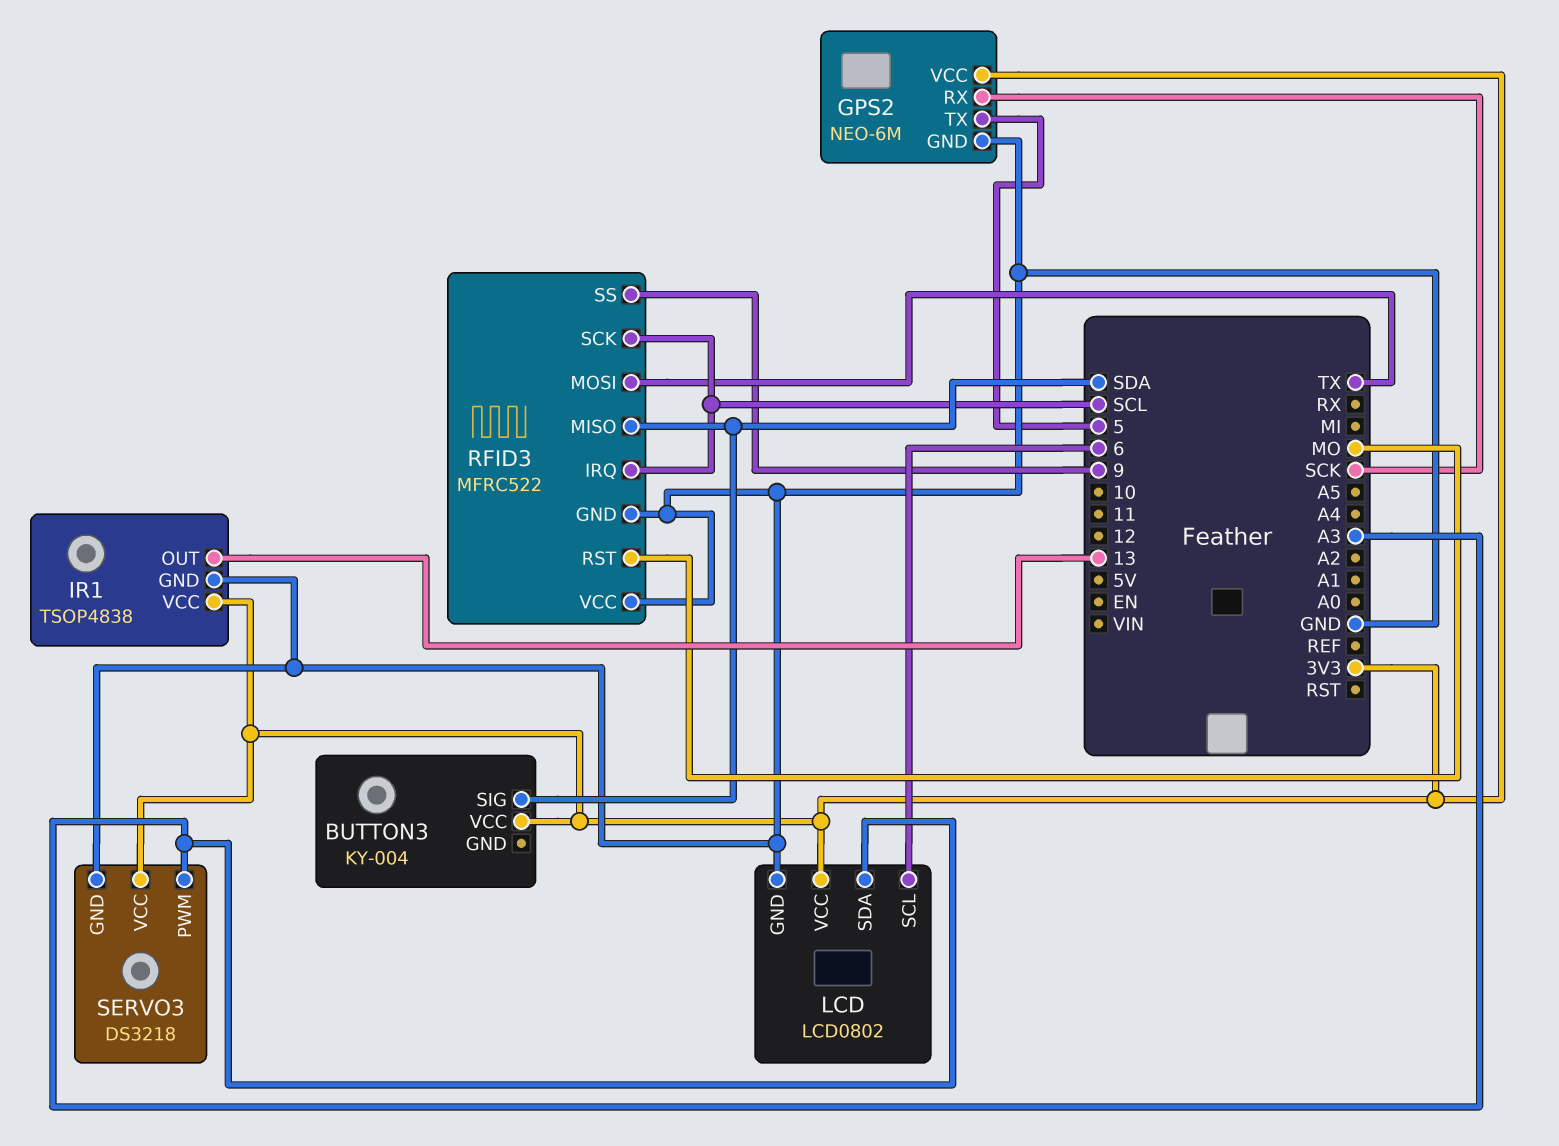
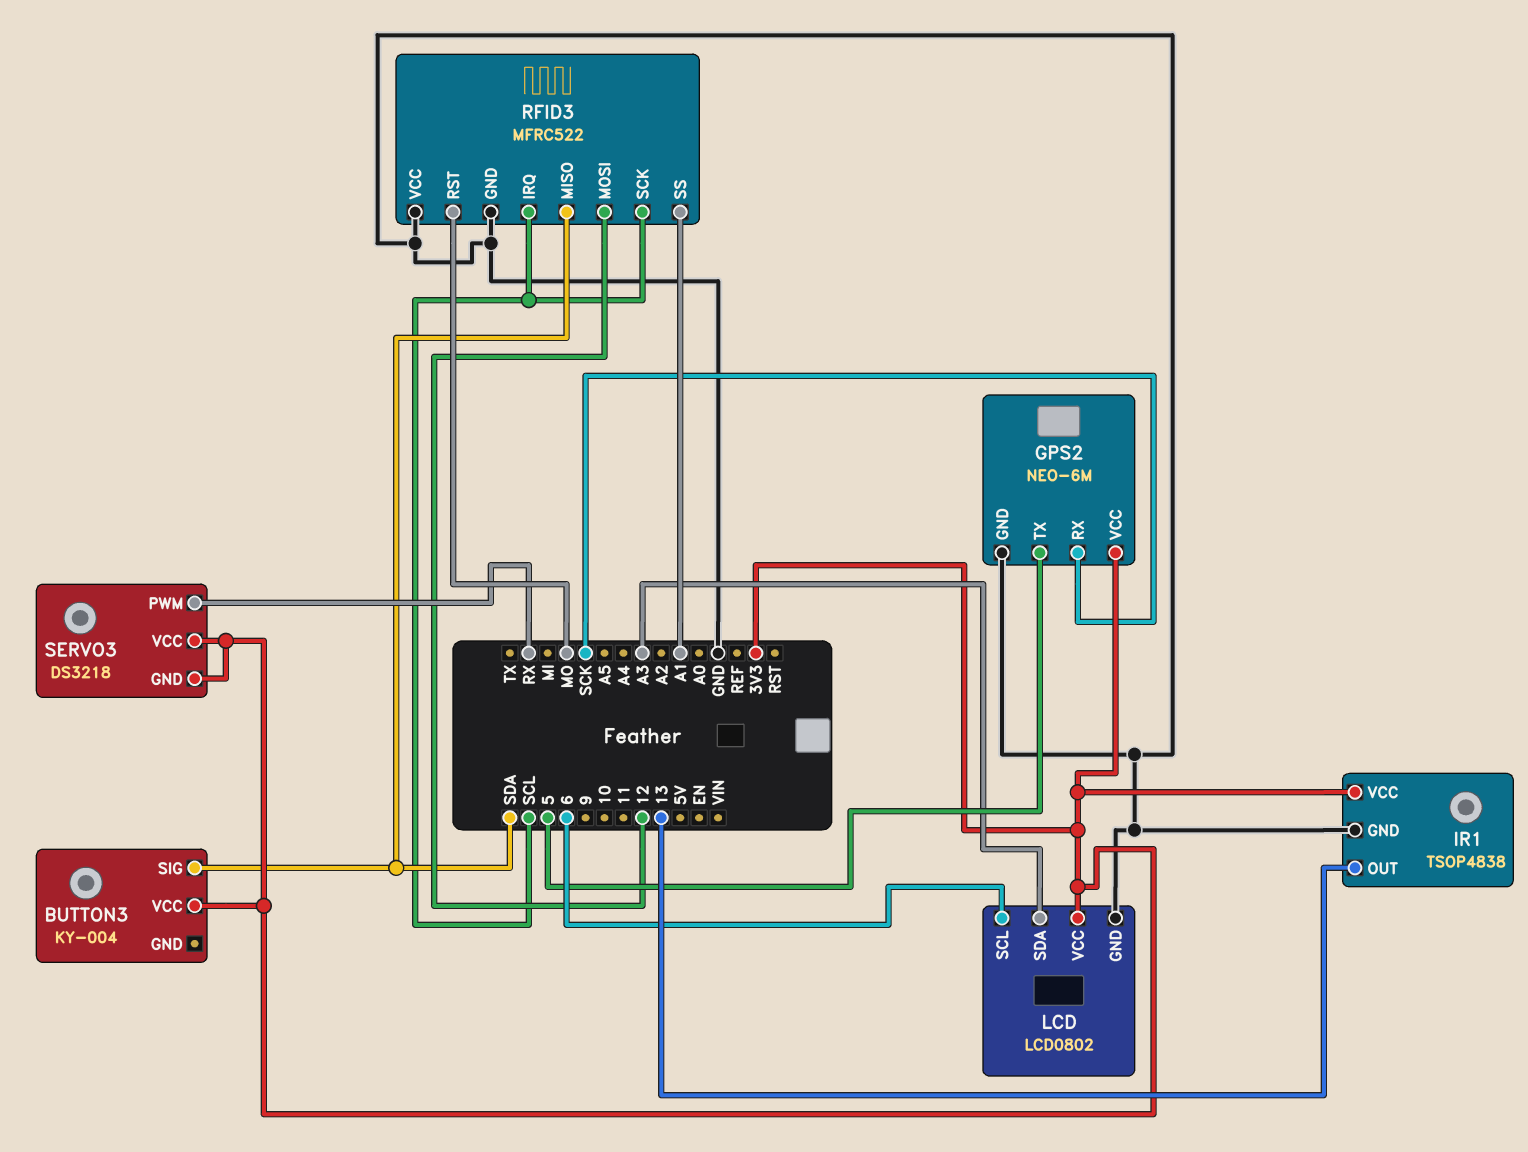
RFID3 pin MOSI: TX -> 12
RFID3 pin SS: 9 -> A1
SERVO3 pin GND: GND -> 3V3
SERVO3 pin PWM: A3 -> RX

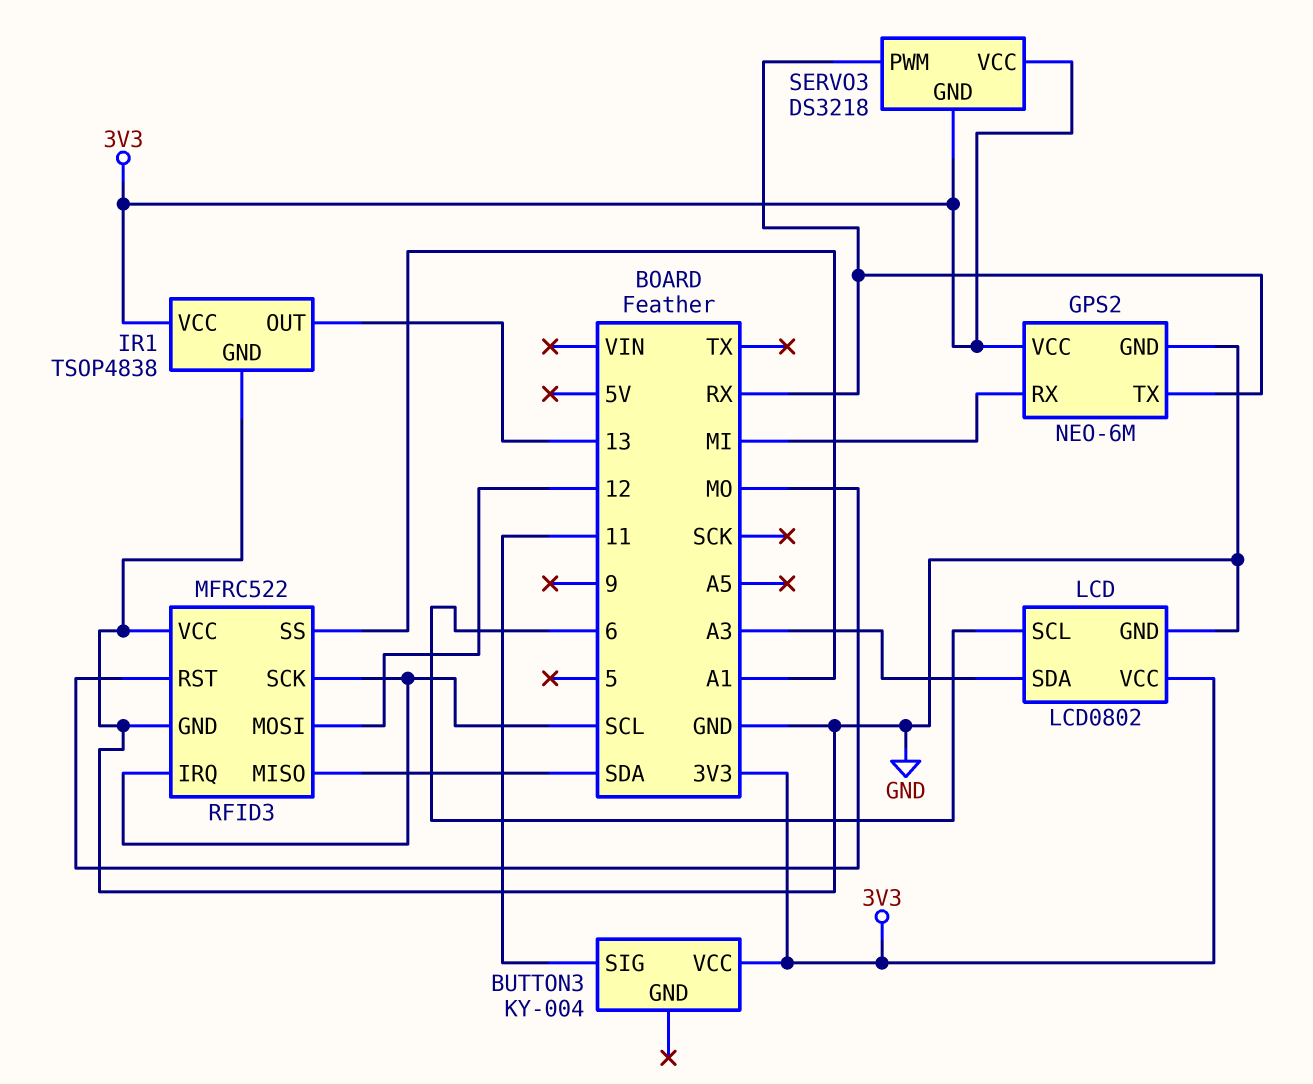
BUTTON3 pin SIG: SDA -> 11
GPS2 pin RX: SCK -> MI
GPS2 pin TX: 5 -> RX

